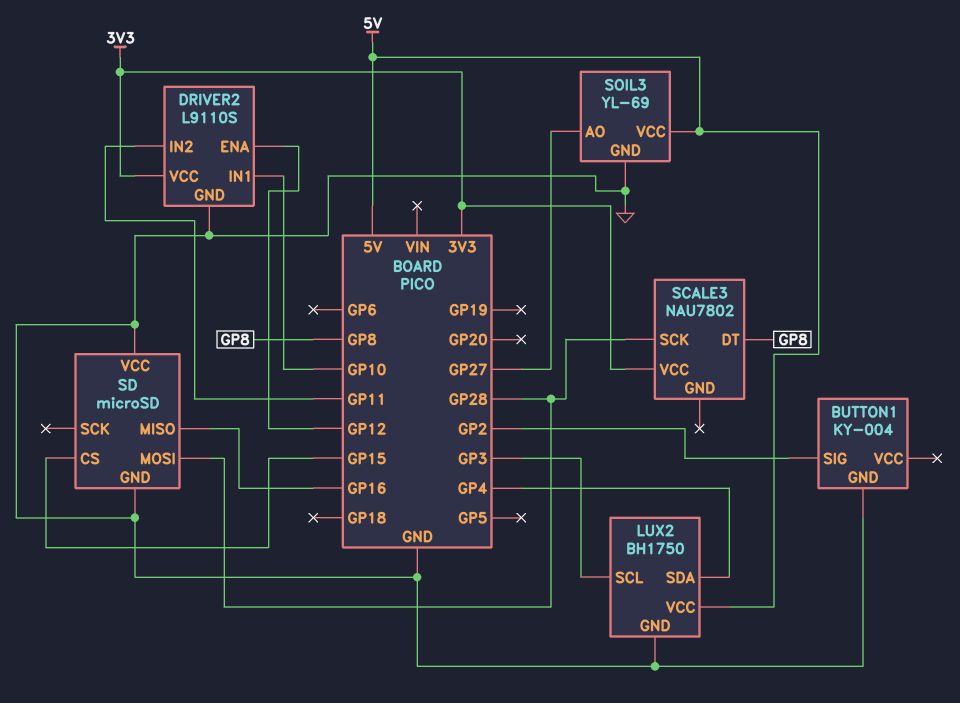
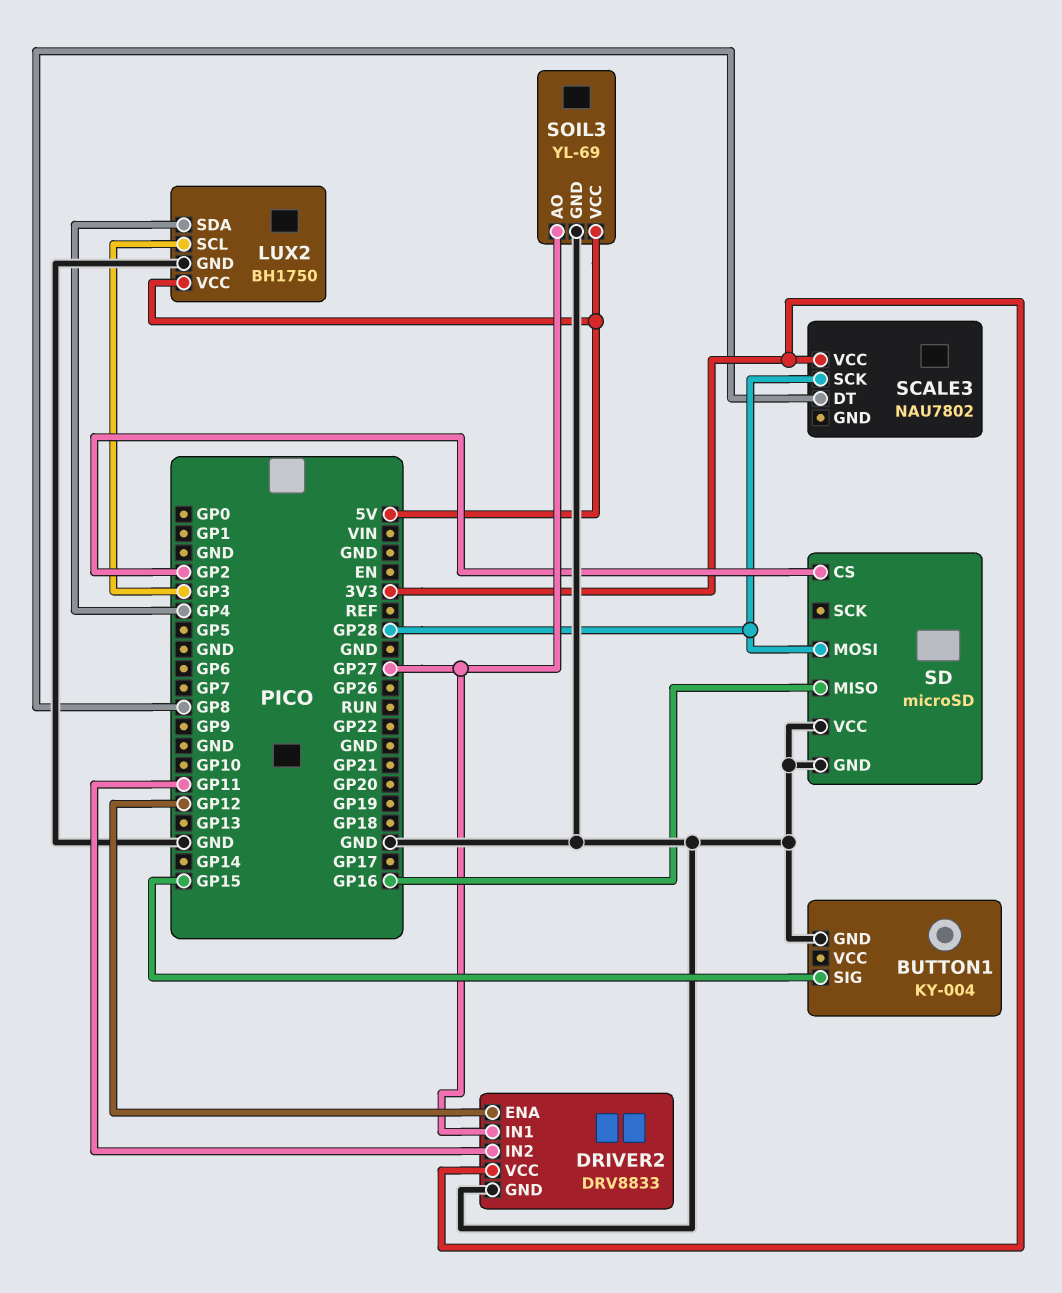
BUTTON1 pin SIG: GP2 -> GP15
DRIVER2: L9110S -> DRV8833
DRIVER2 pin IN1: GP10 -> GP27
SD pin CS: GP15 -> GP2

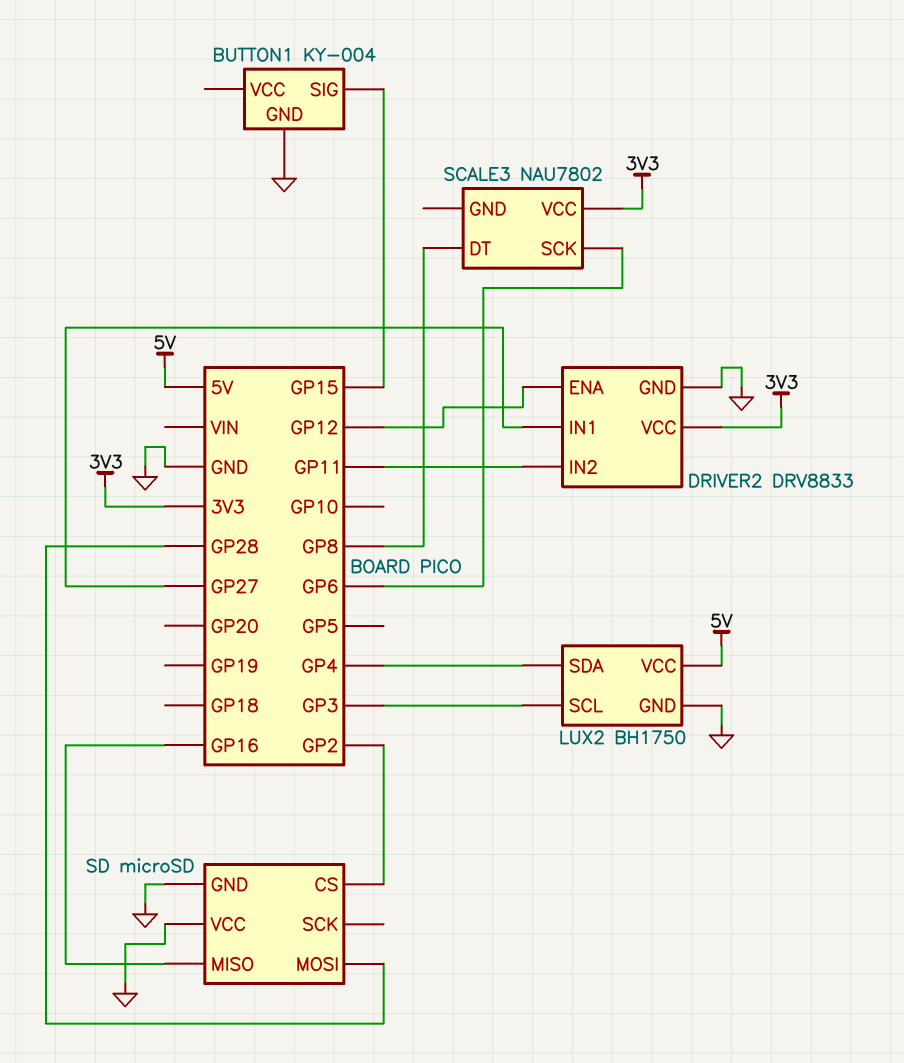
SCALE3 pin SCK: GP28 -> GP6
SOIL3: YL-69 -> none
SOIL3 pin AO: GP27 -> none
SOIL3 pin GND: GND -> none
SOIL3 pin VCC: 5V -> none

